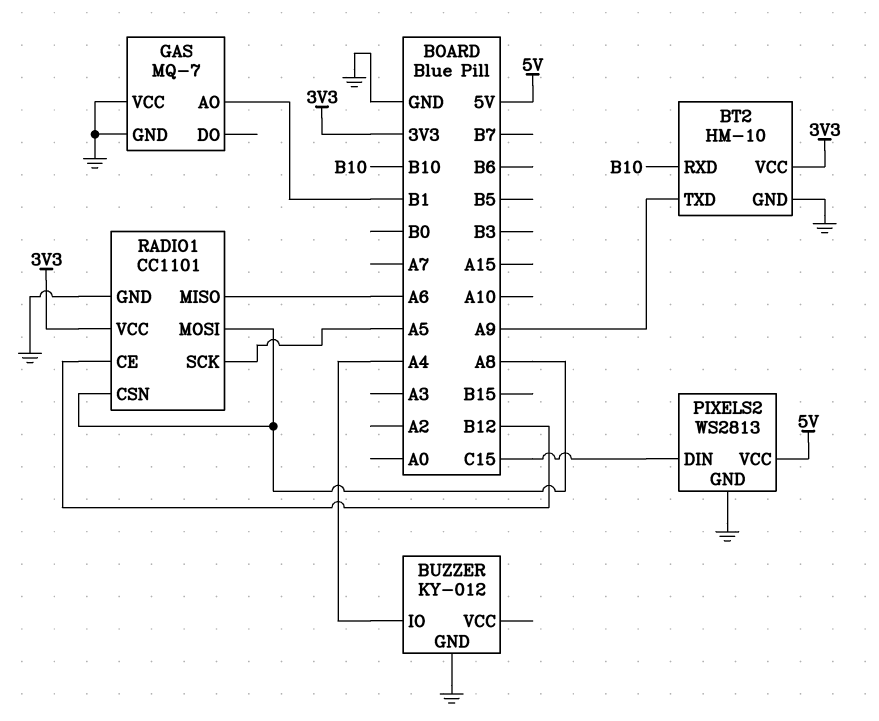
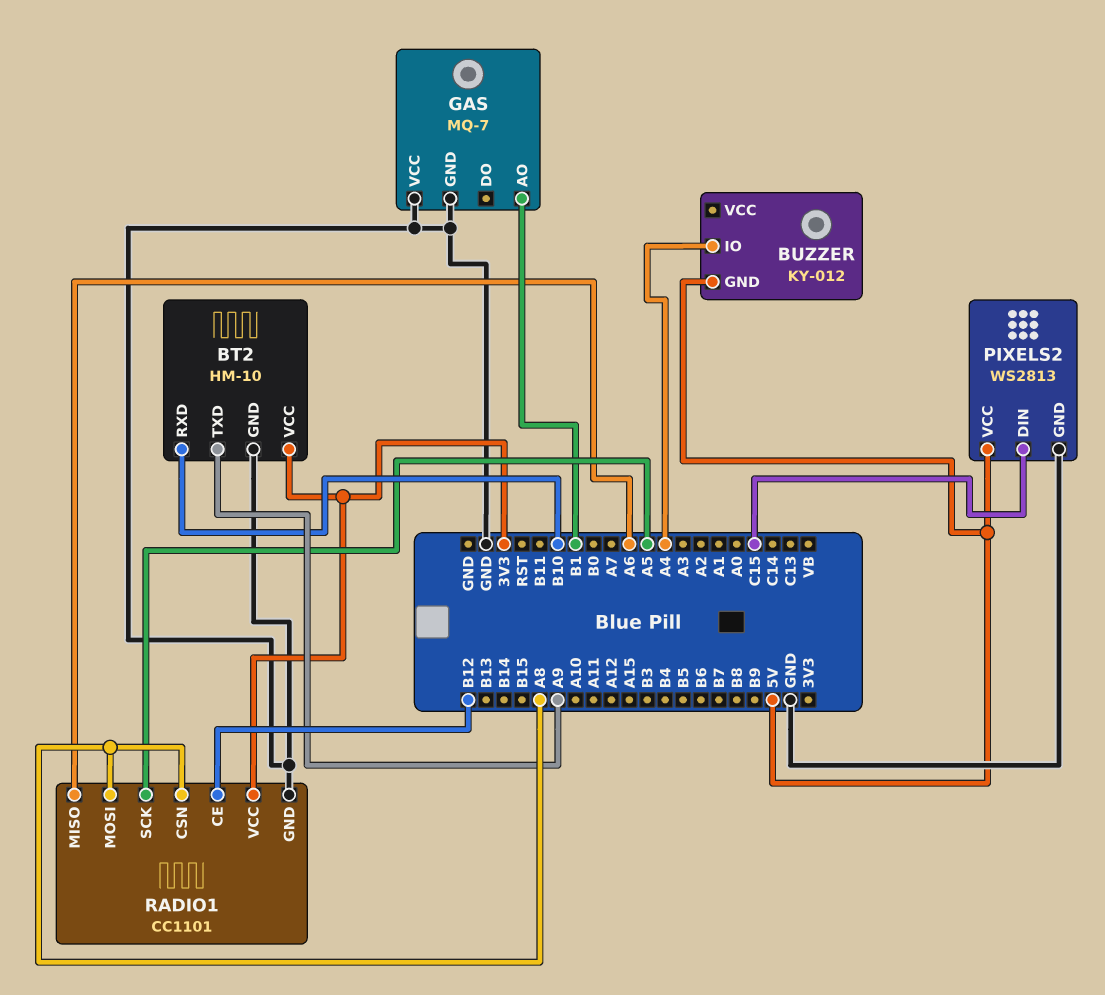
BUZZER pin GND: GND -> 5V

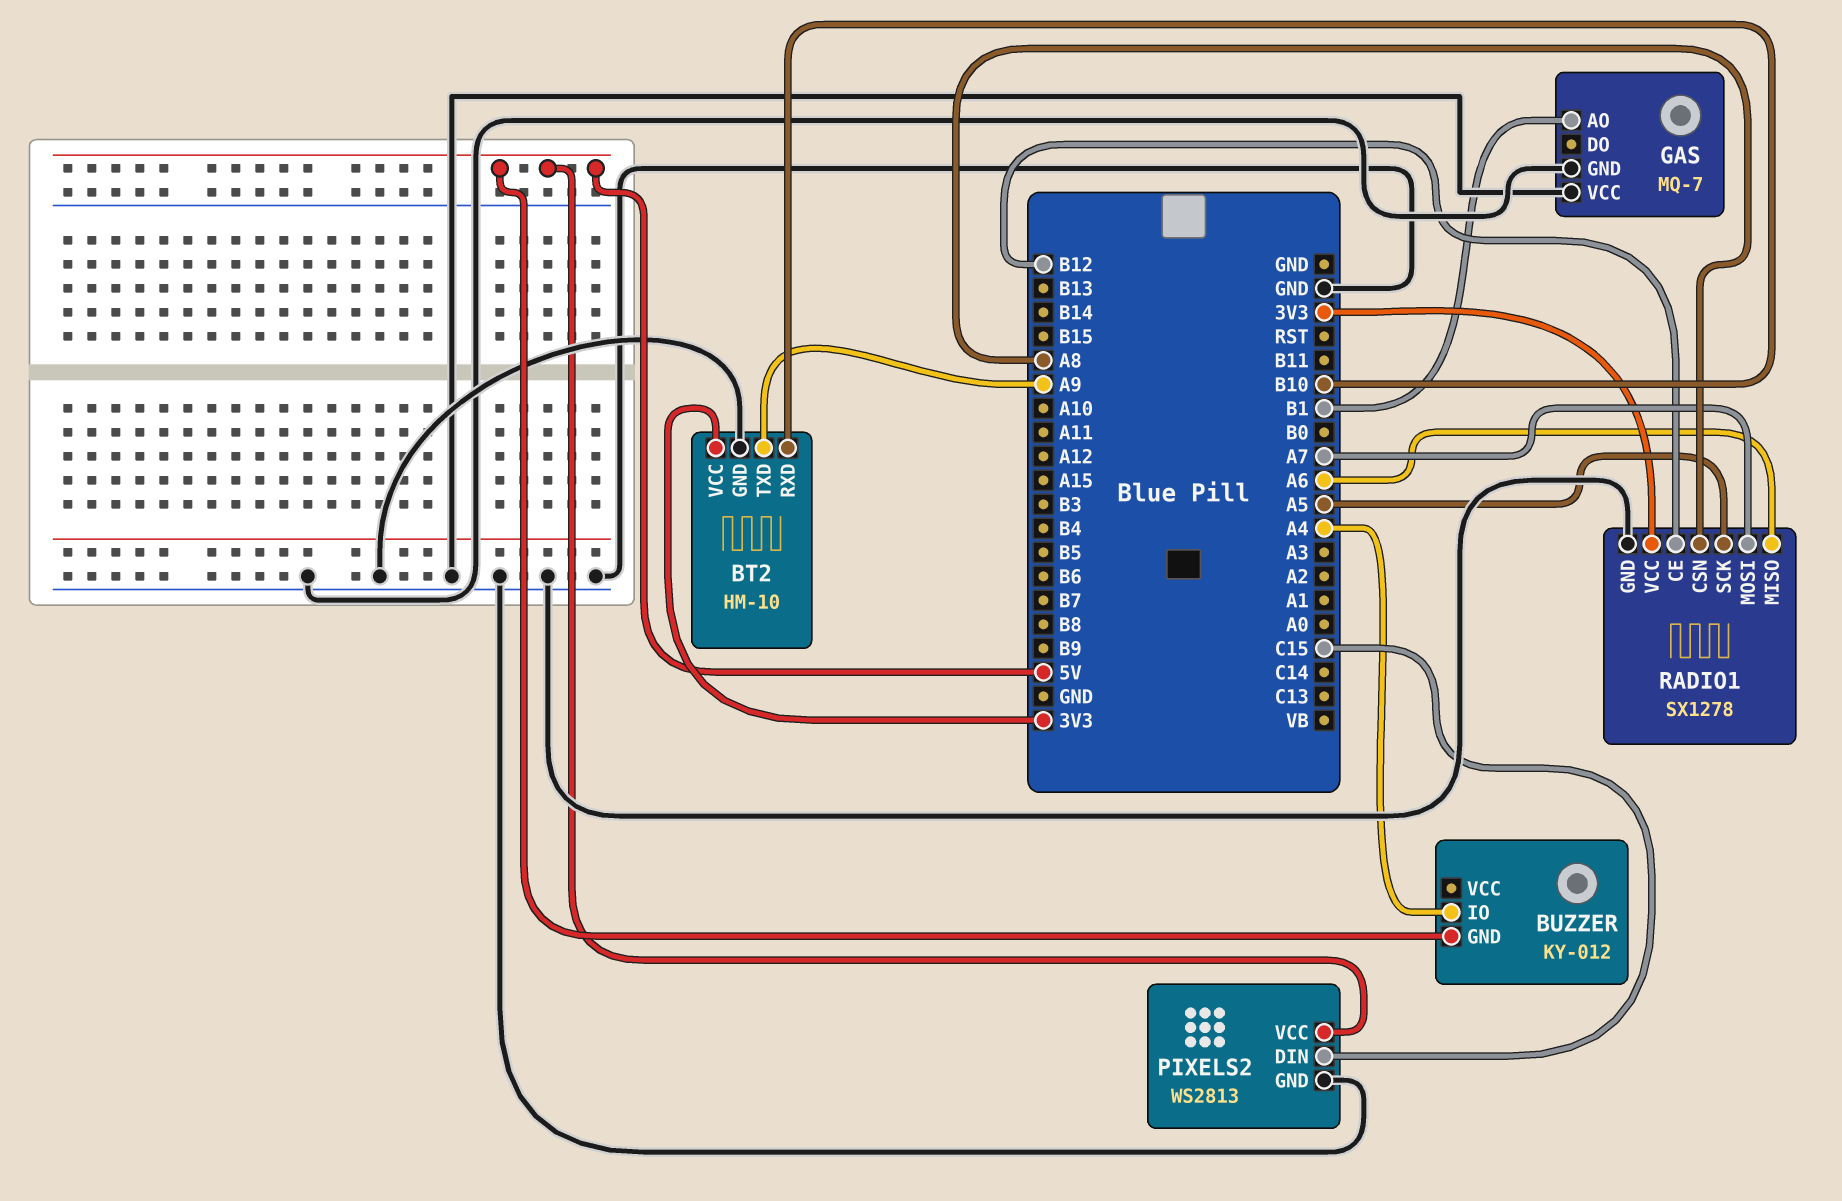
RADIO1: CC1101 -> SX1278
RADIO1 pin MOSI: A8 -> A7

